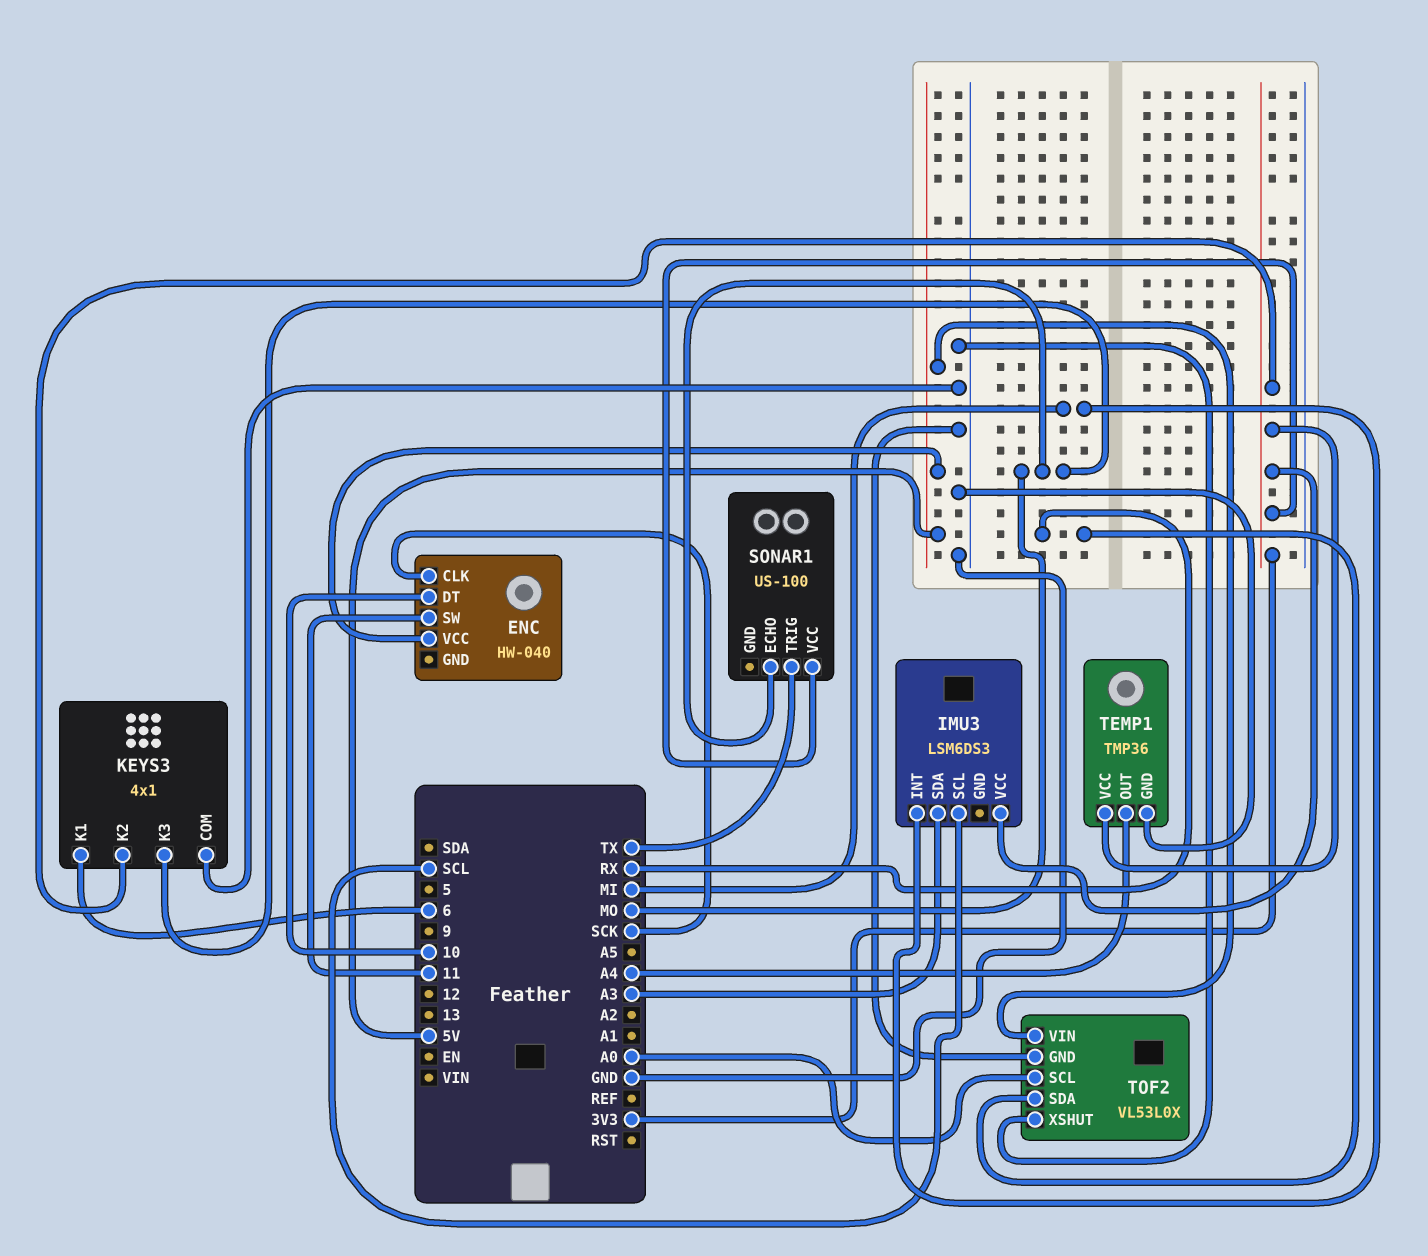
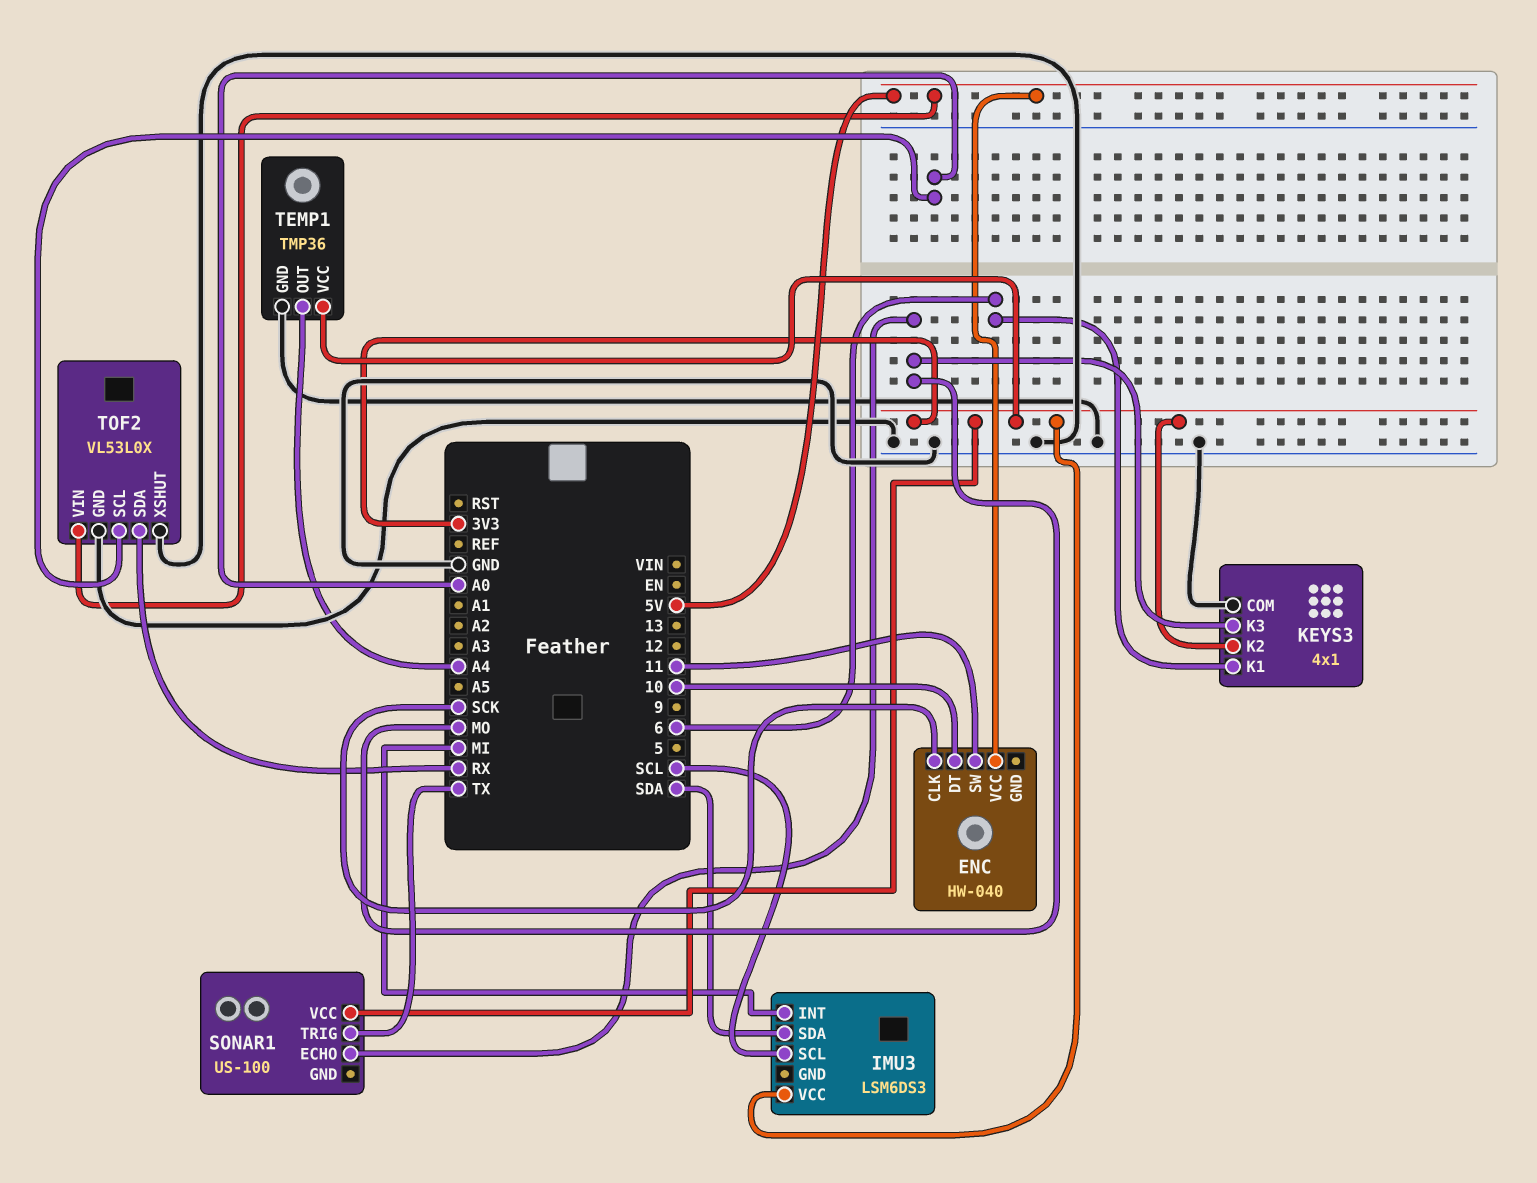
IMU3 pin SDA: A3 -> SDA

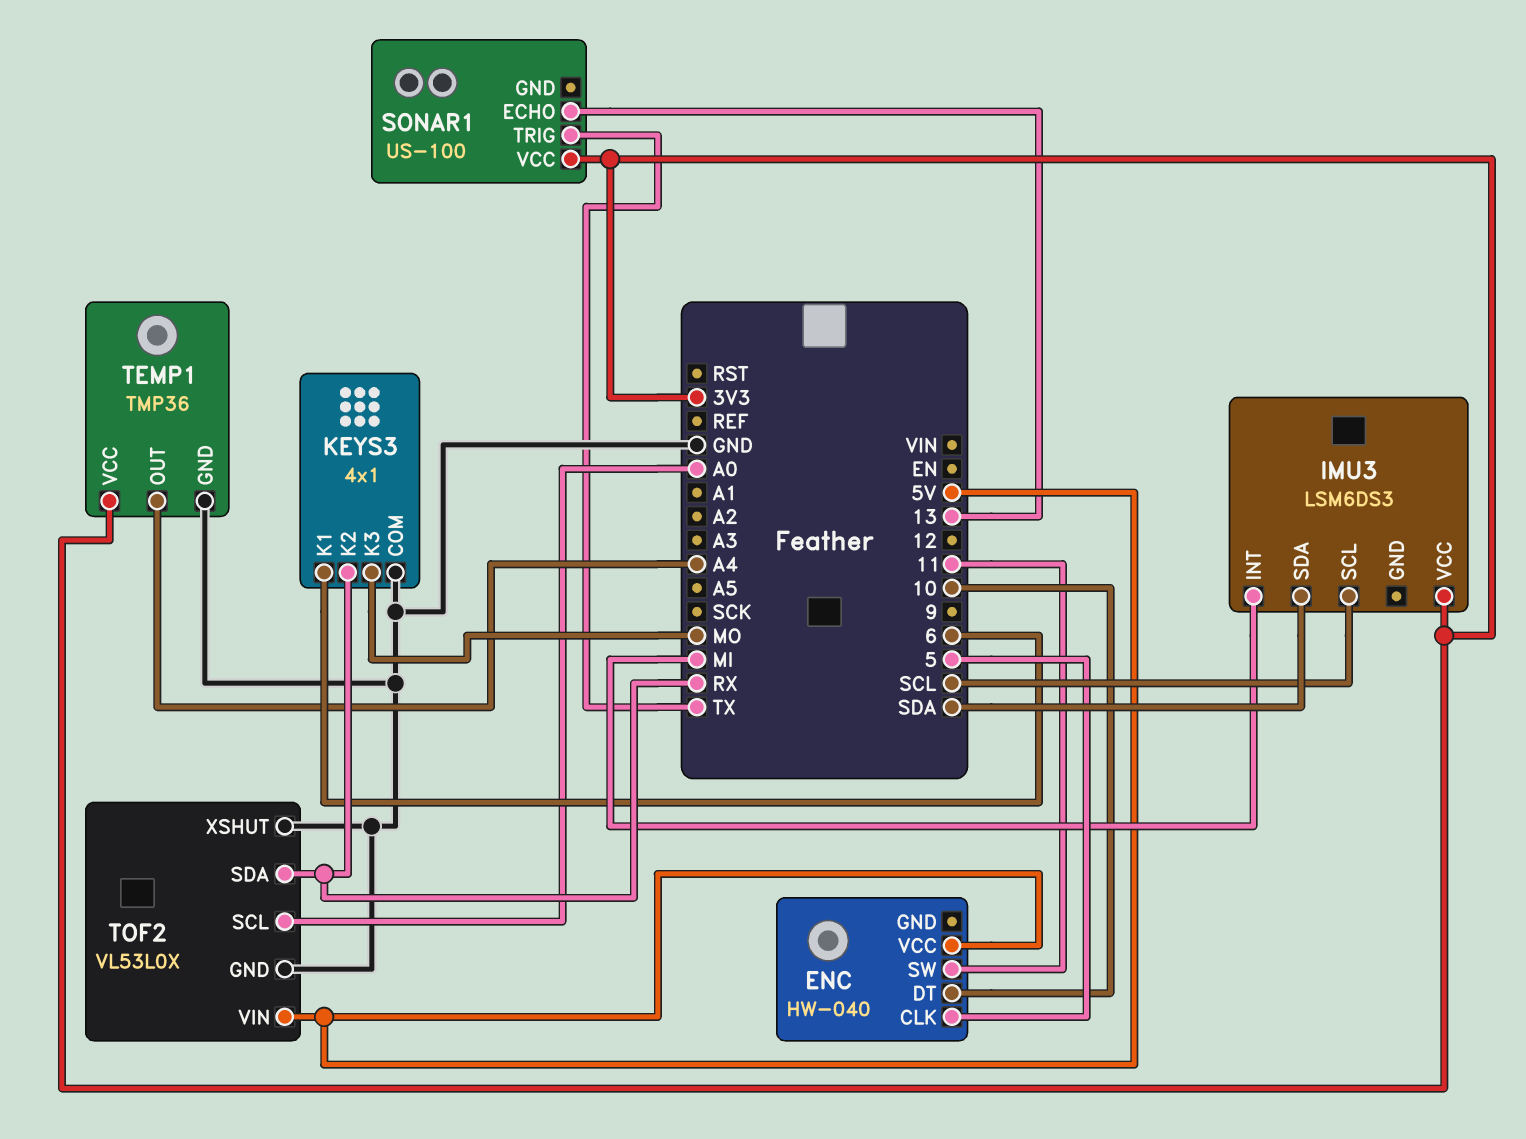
ENC pin CLK: SCK -> 5
KEYS3 pin K2: 3V3 -> RX
SONAR1 pin ECHO: MO -> 13

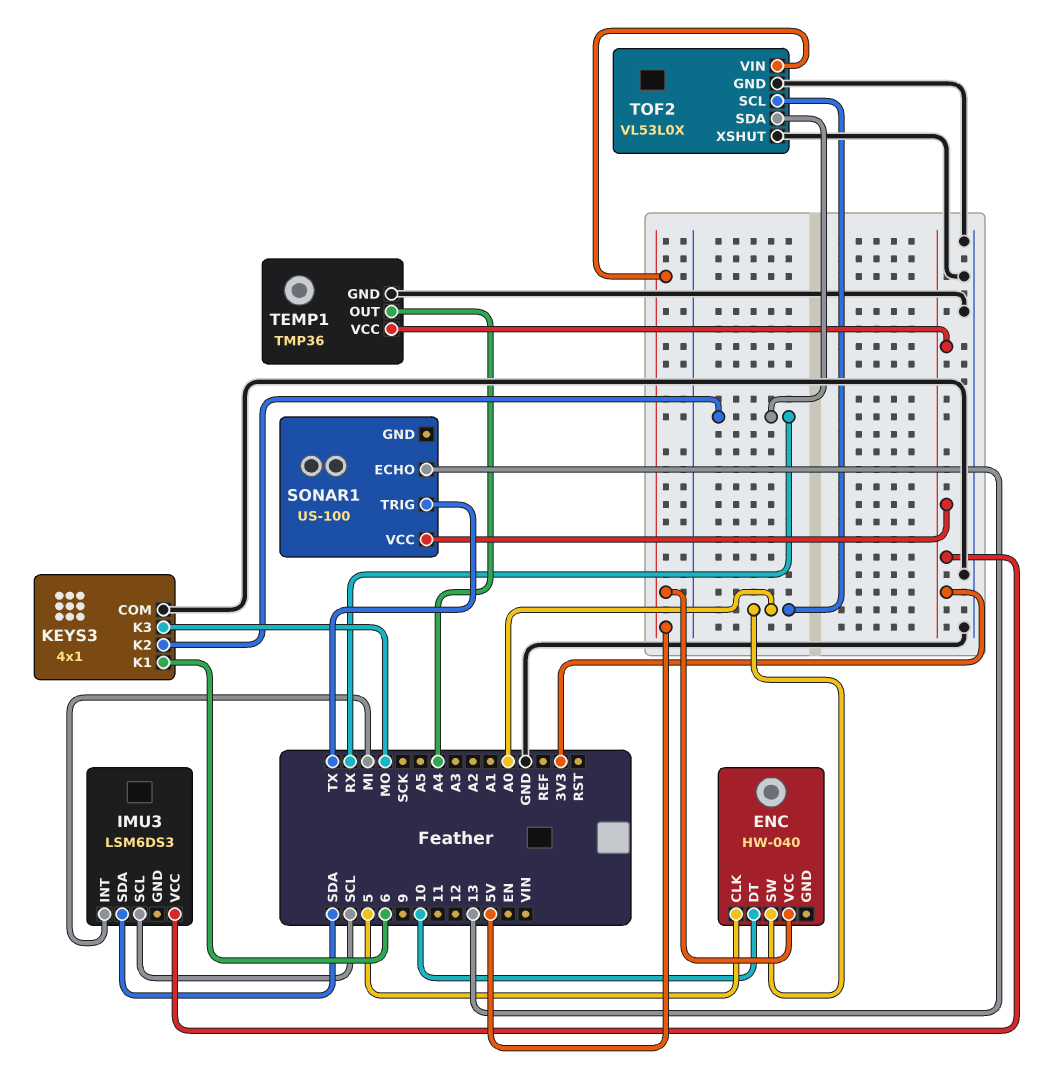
ENC pin SW: 11 -> A0

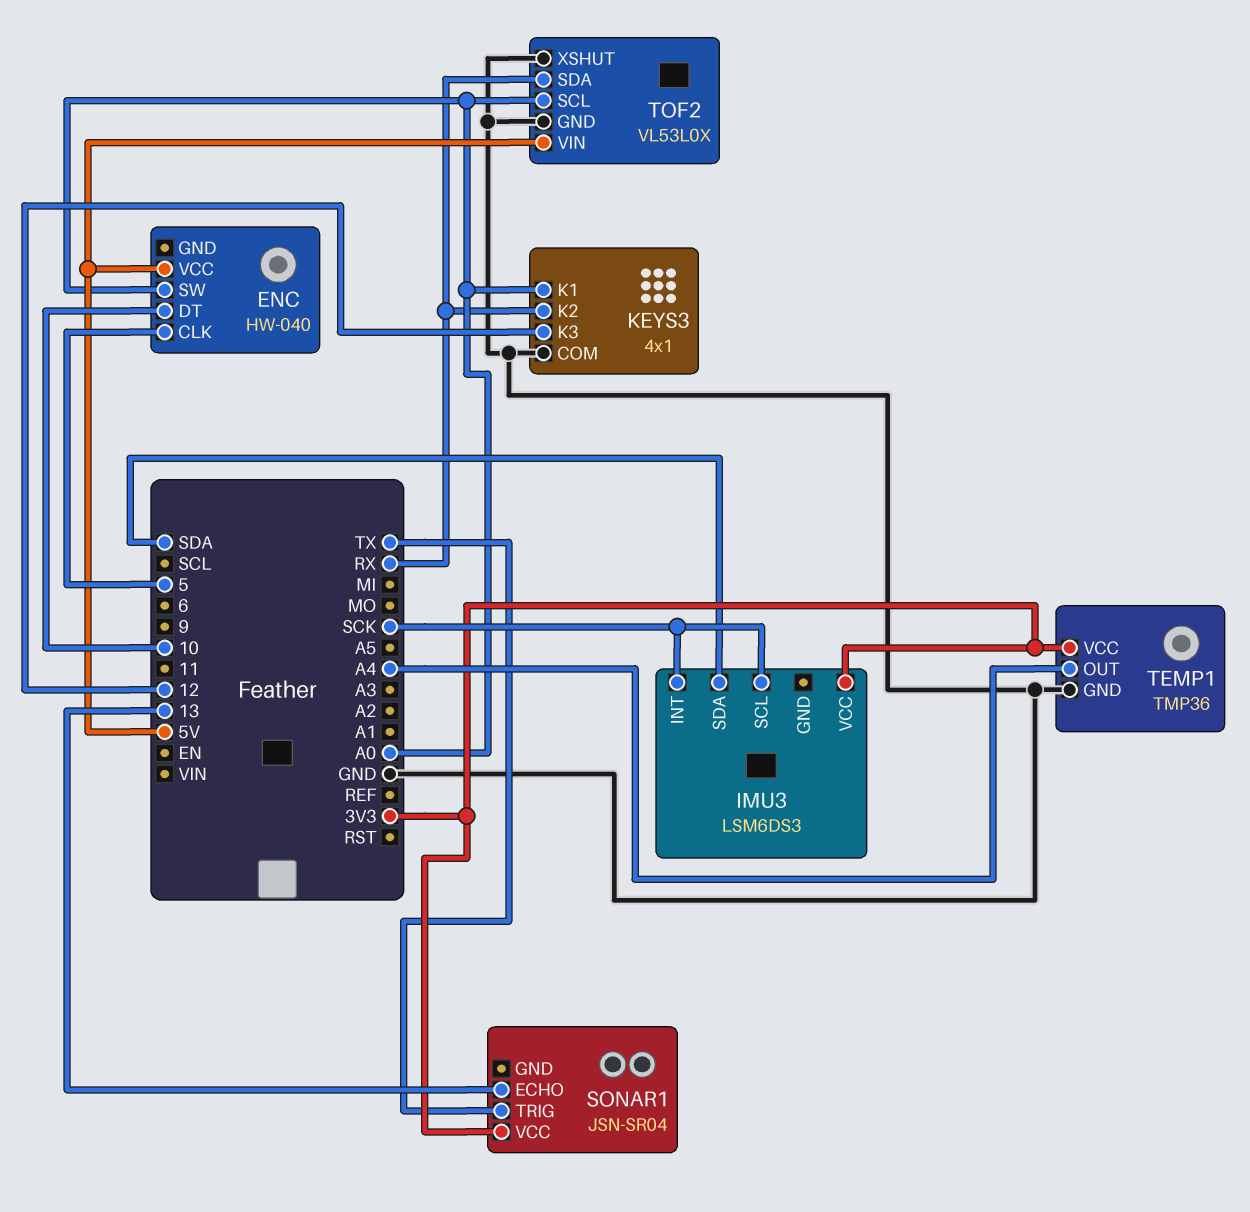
IMU3 pin INT: MI -> SCK
IMU3 pin SCL: SCL -> SCK
KEYS3 pin K1: 6 -> A0
KEYS3 pin K3: MO -> 12
SONAR1: US-100 -> JSN-SR04

